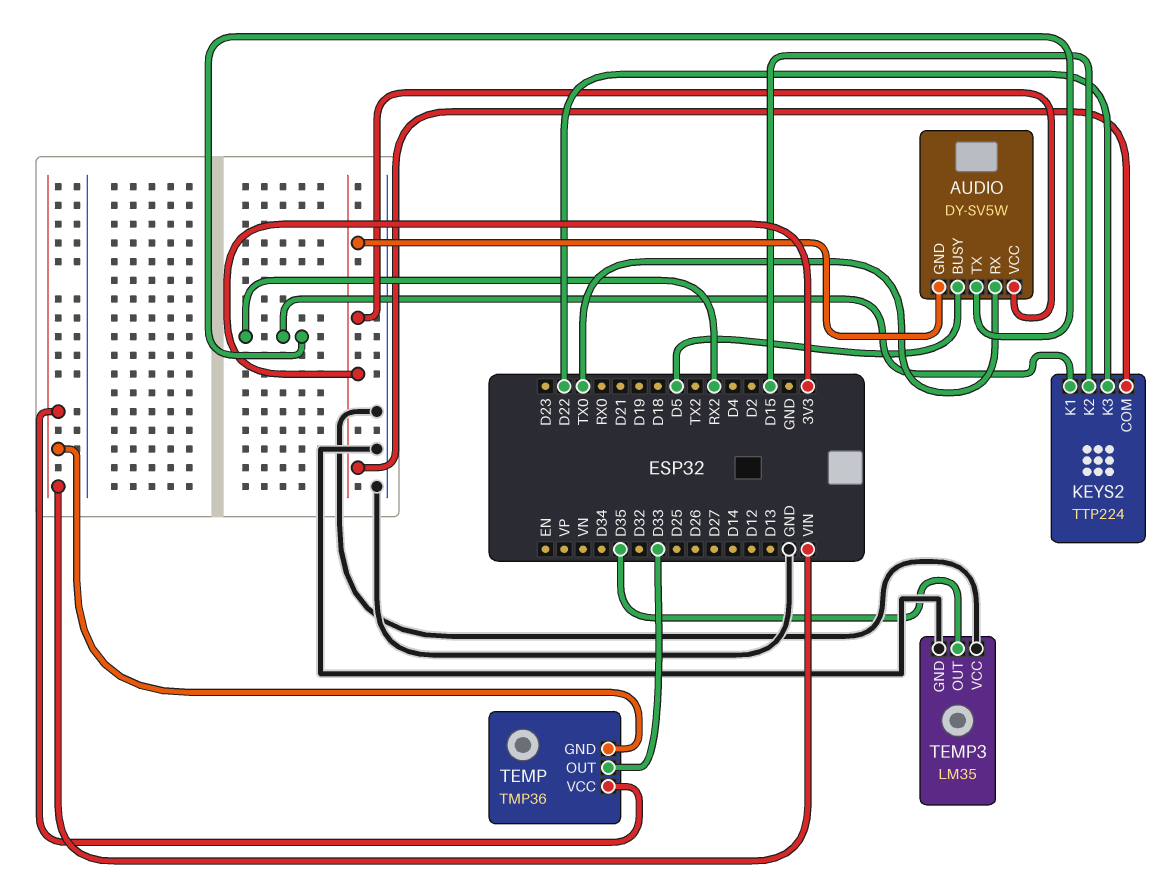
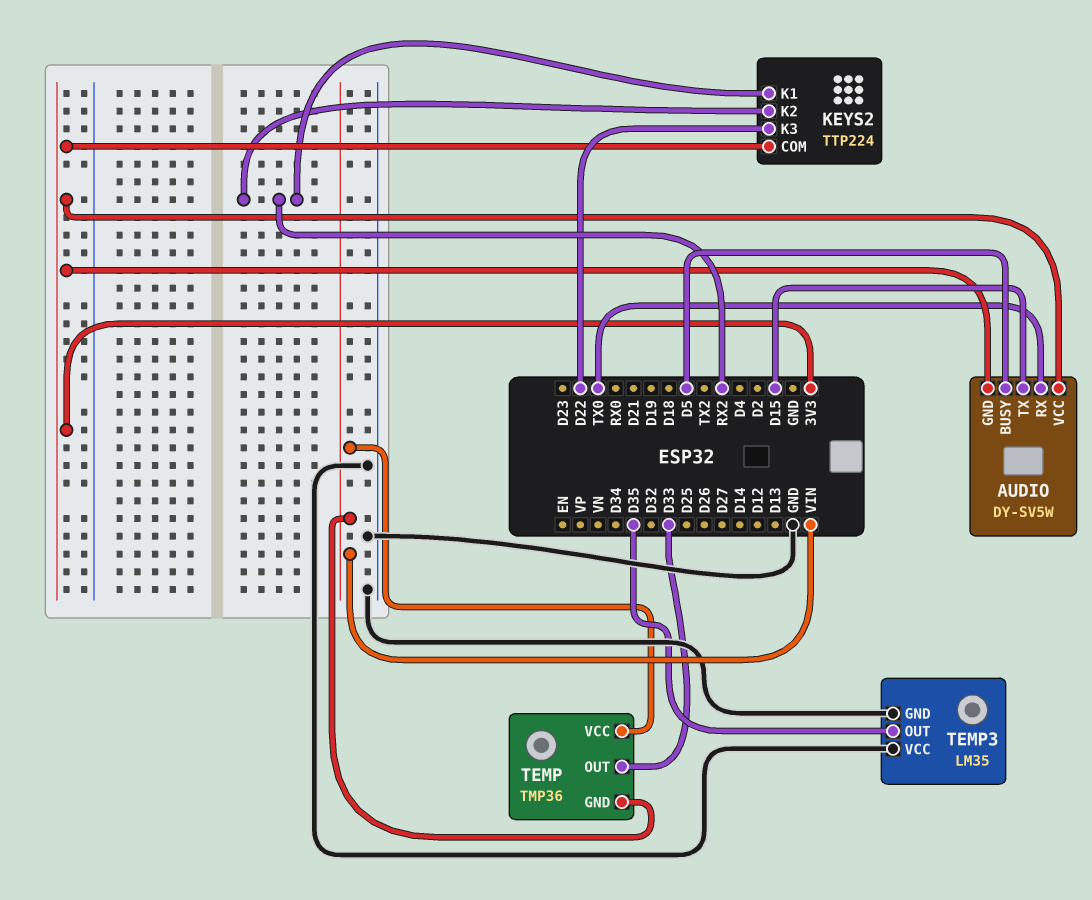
AUDIO pin TX: RX2 -> D15
KEYS2 pin K2: D15 -> RX2

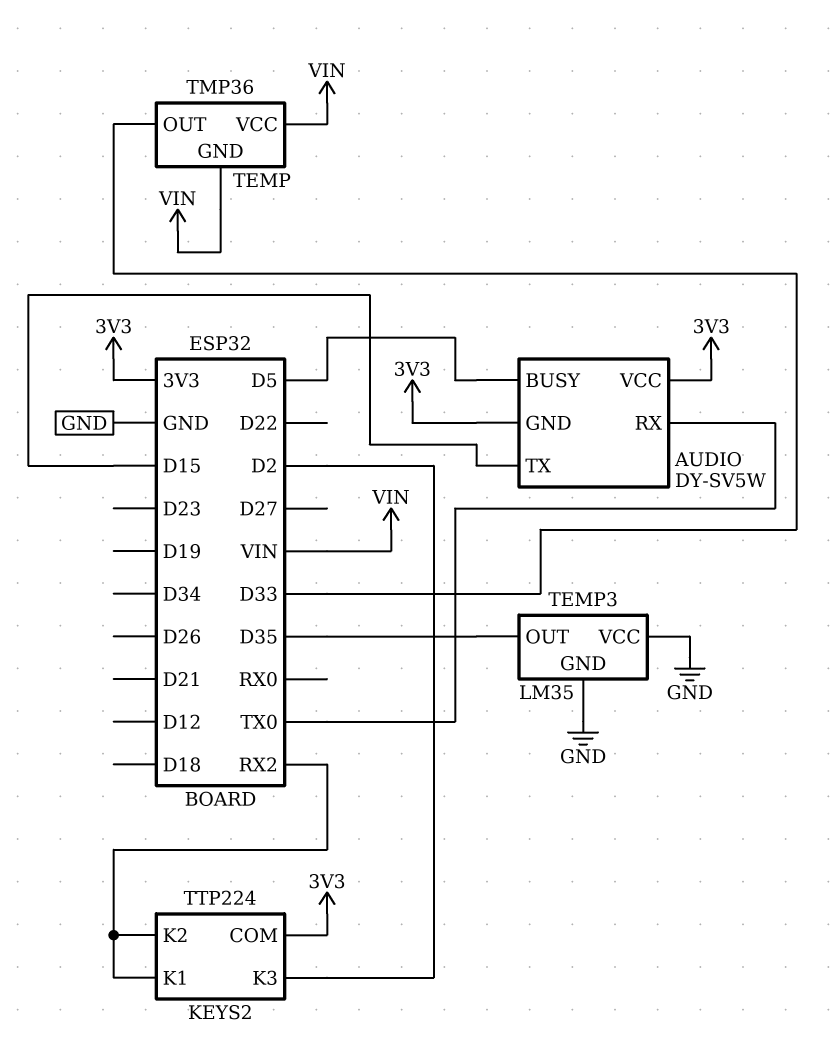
KEYS2 pin K3: D22 -> D2

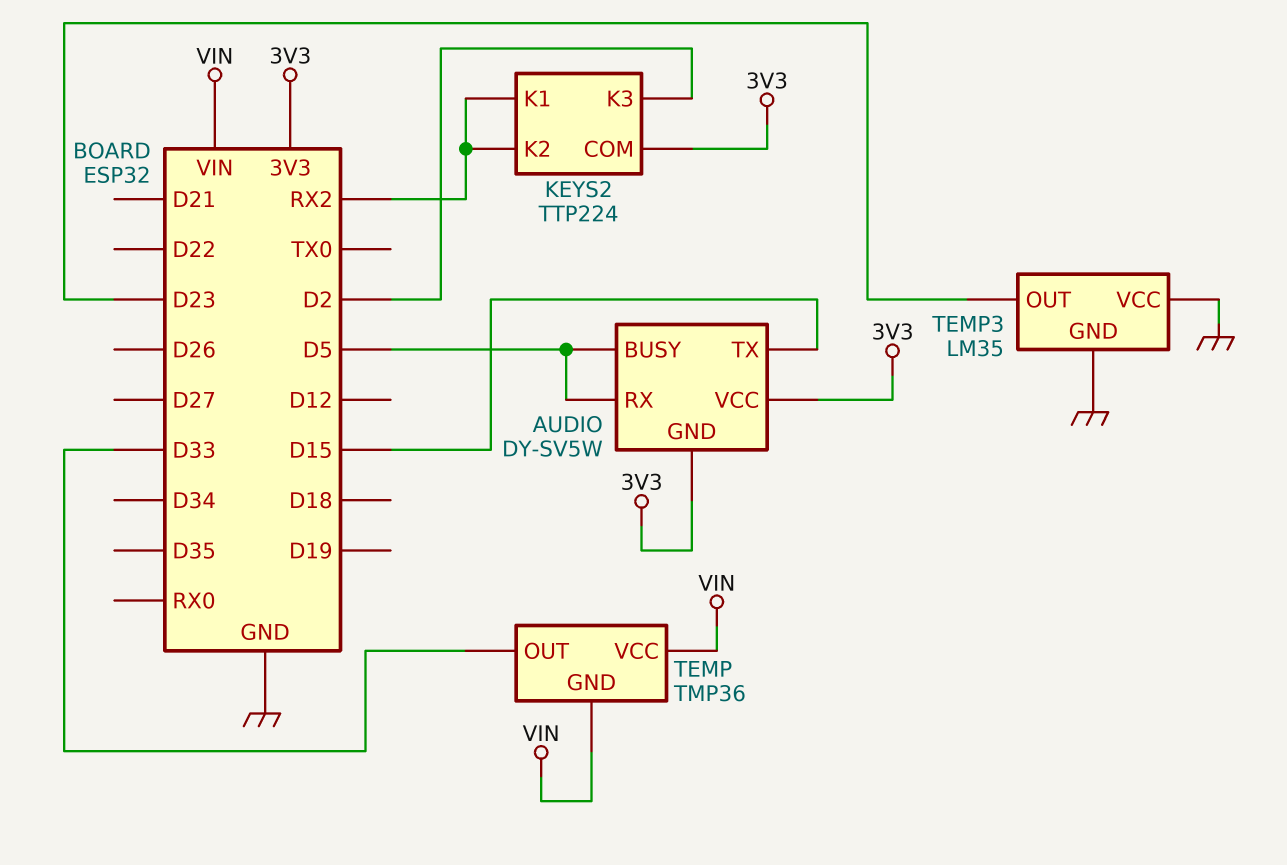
AUDIO pin RX: TX0 -> D5
TEMP3 pin OUT: D35 -> D23

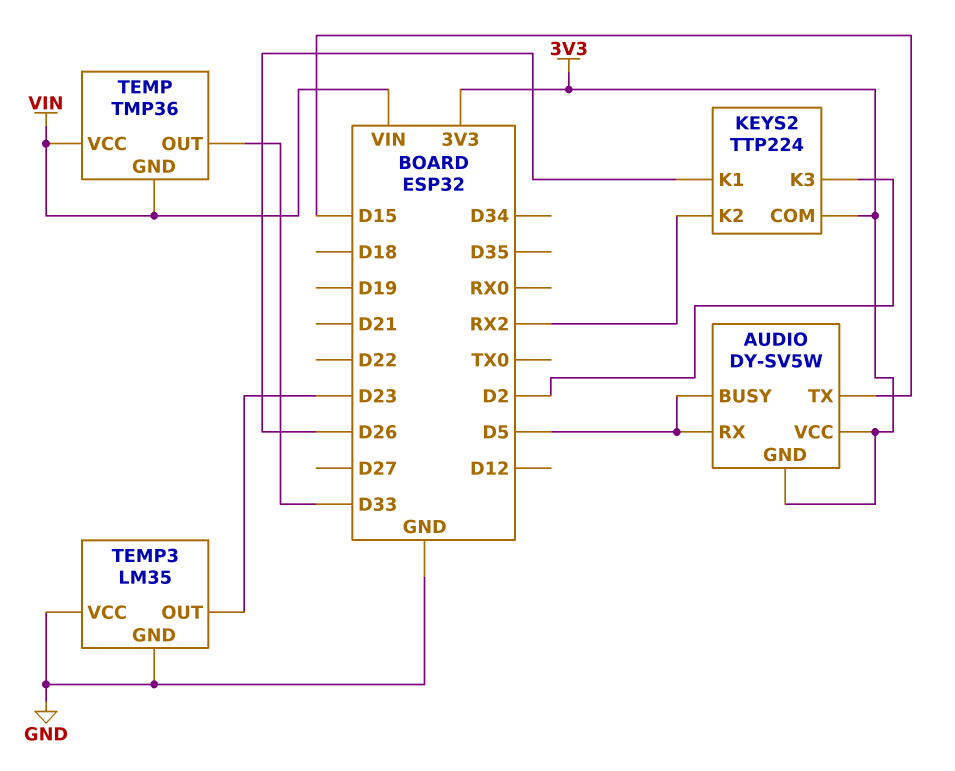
KEYS2 pin K1: RX2 -> D26

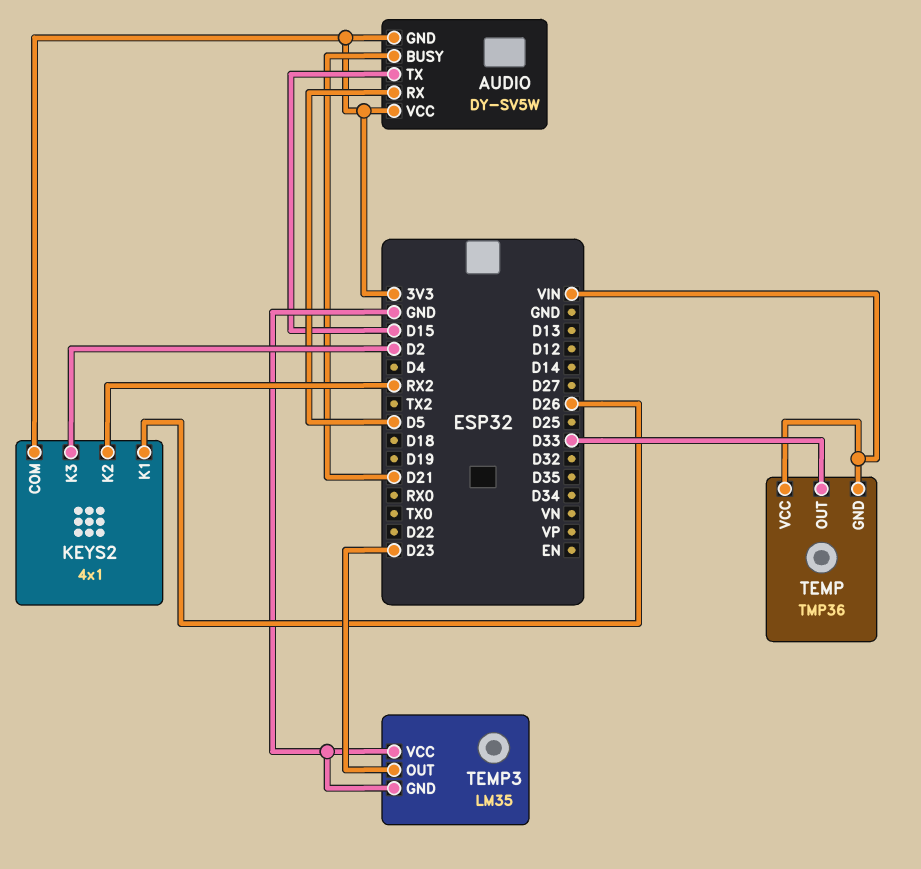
AUDIO pin BUSY: D5 -> D21
KEYS2: TTP224 -> 4x1

